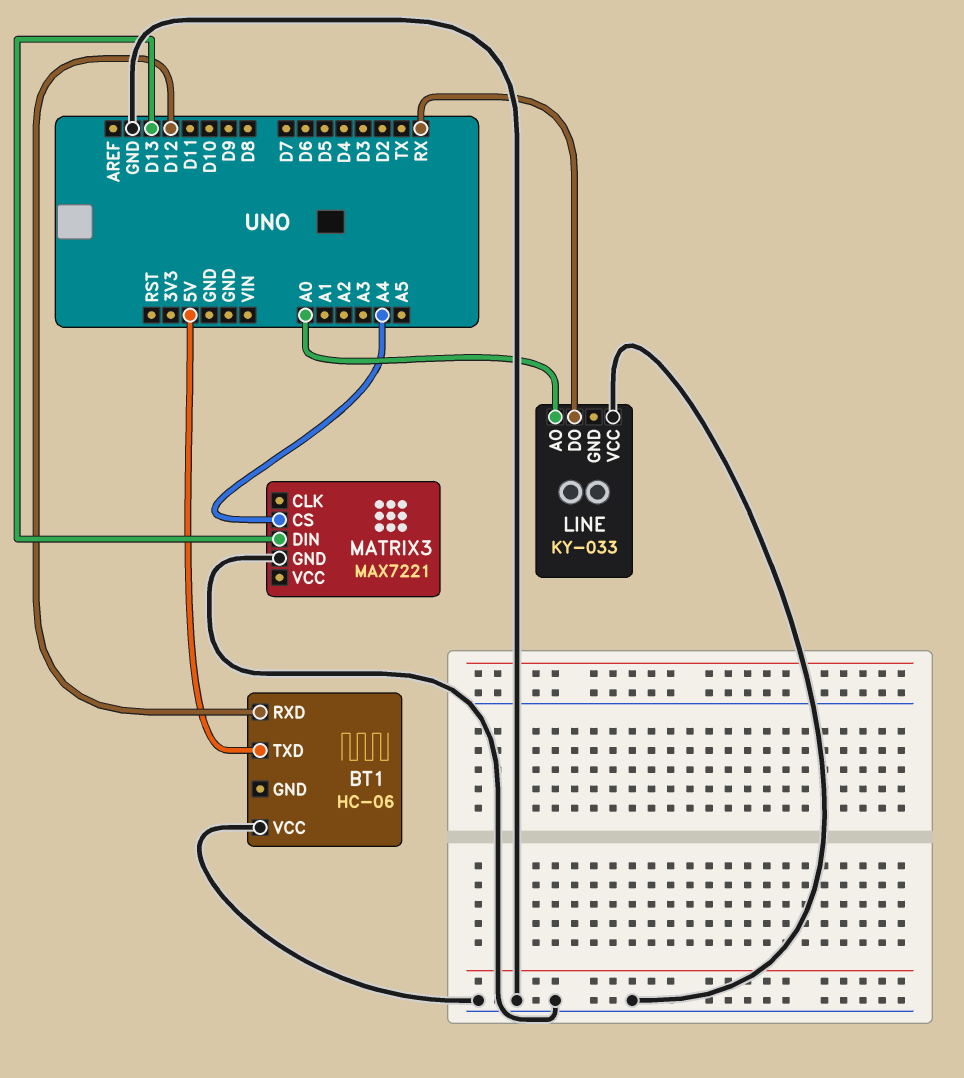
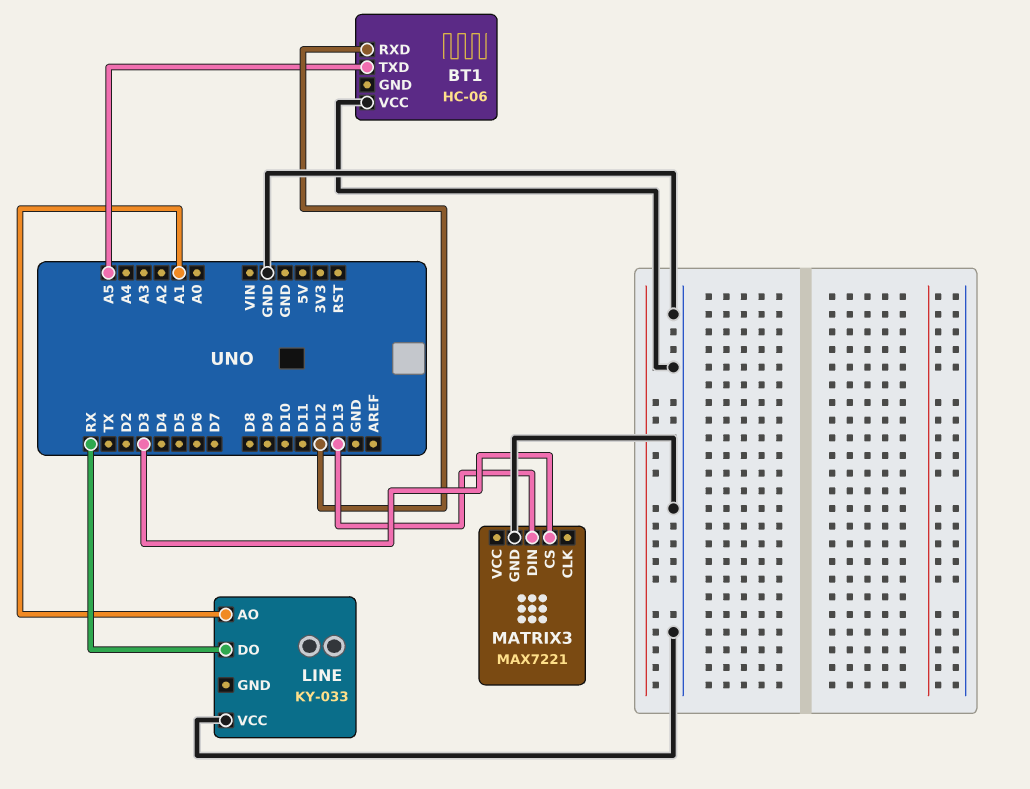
BT1 pin TXD: 5V -> A5
LINE pin AO: A0 -> A1
MATRIX3 pin CS: A4 -> D3

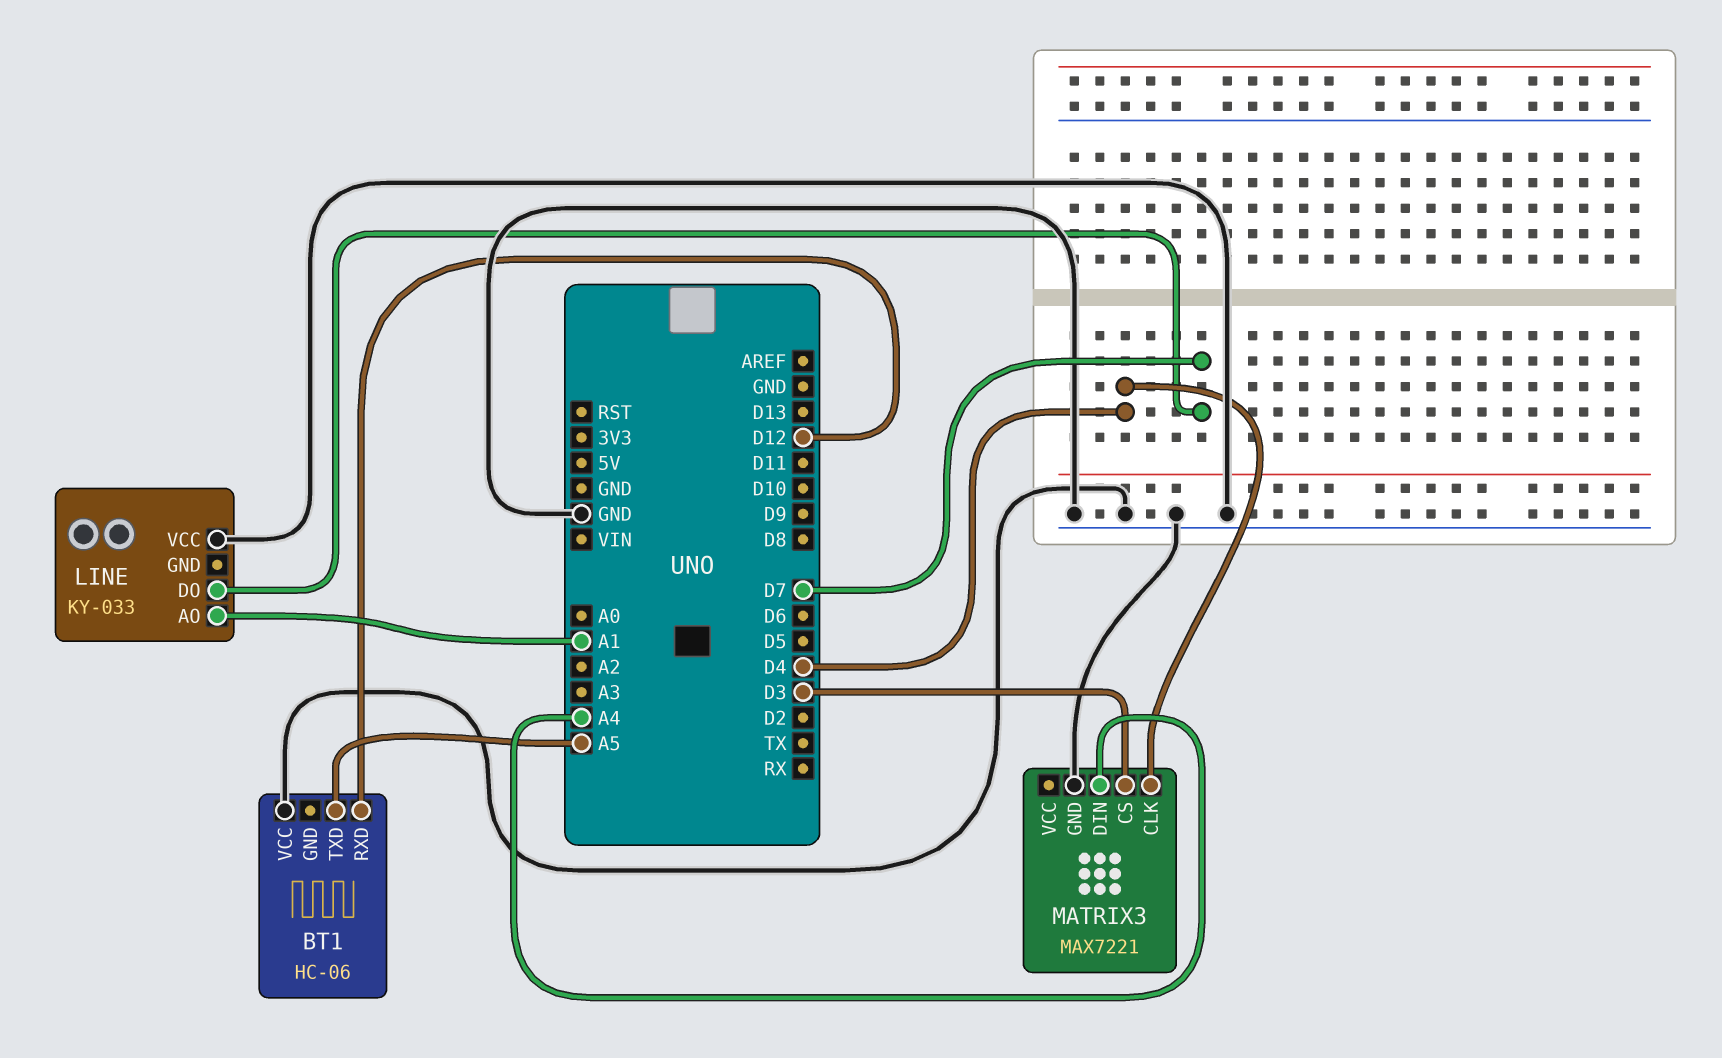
LINE pin DO: RX -> D7
MATRIX3 pin CLK: none -> D4
MATRIX3 pin DIN: D13 -> A4

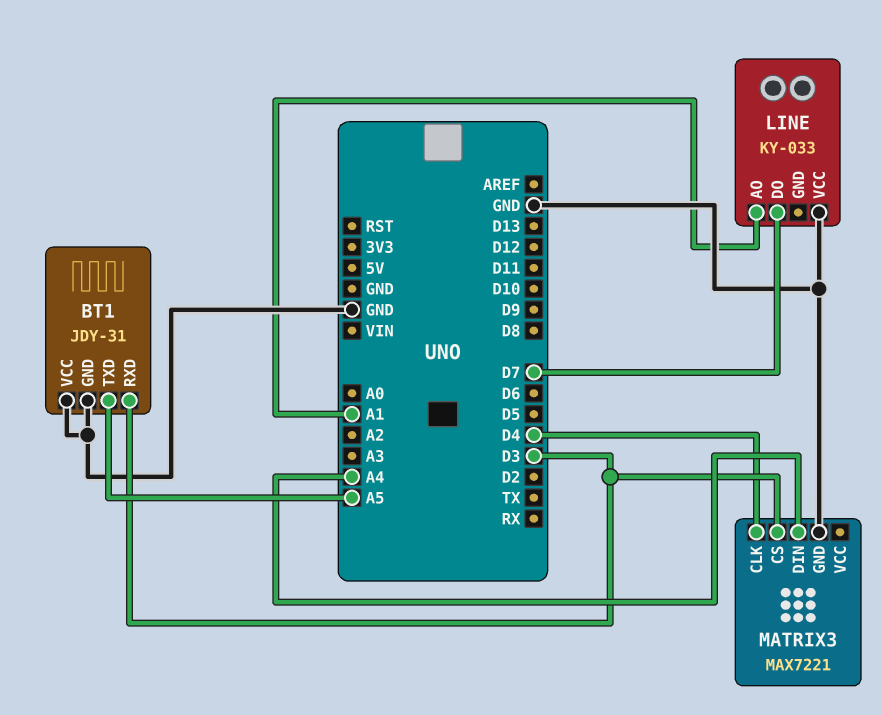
BT1: HC-06 -> JDY-31
BT1 pin GND: none -> GND
BT1 pin RXD: D12 -> D3

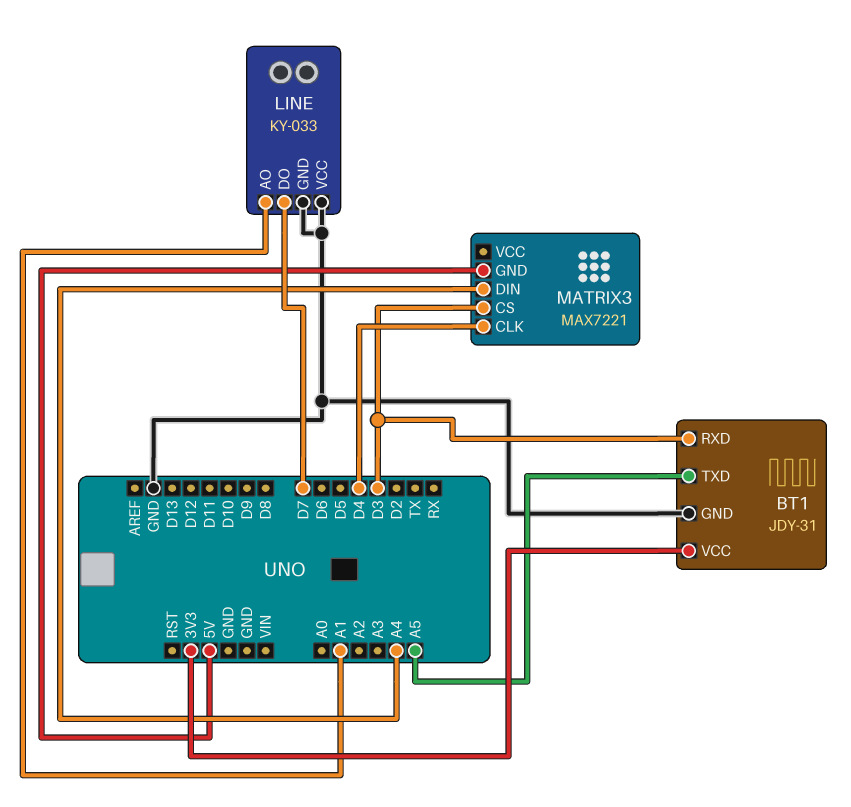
BT1 pin VCC: GND -> 3V3
LINE pin GND: none -> GND
MATRIX3 pin GND: GND -> 5V

